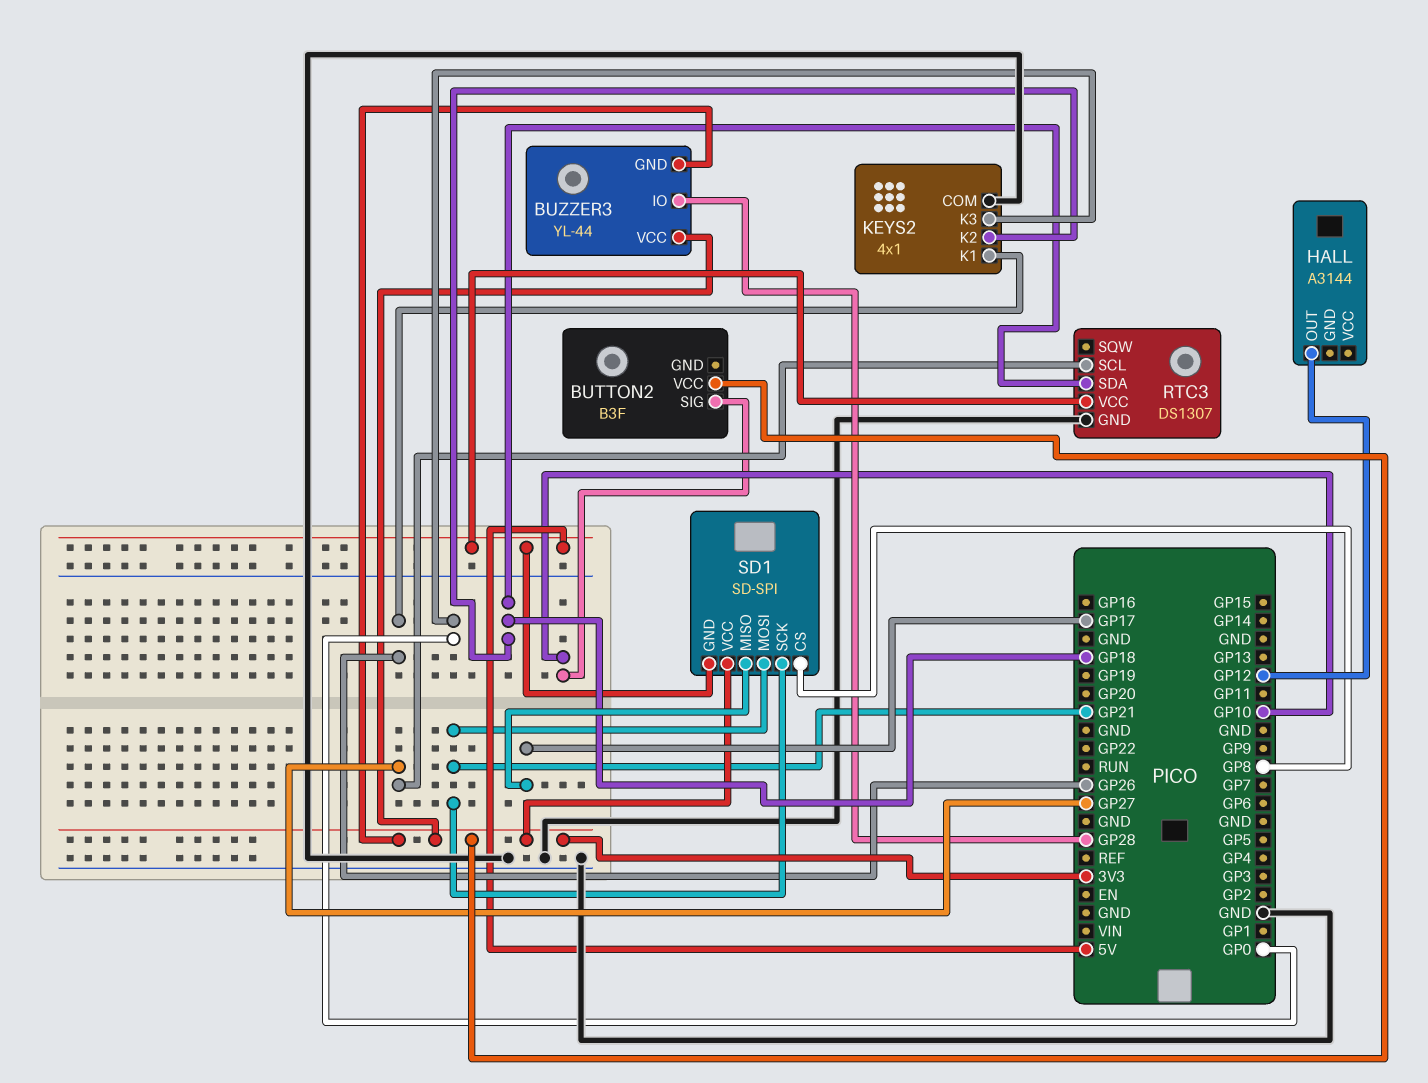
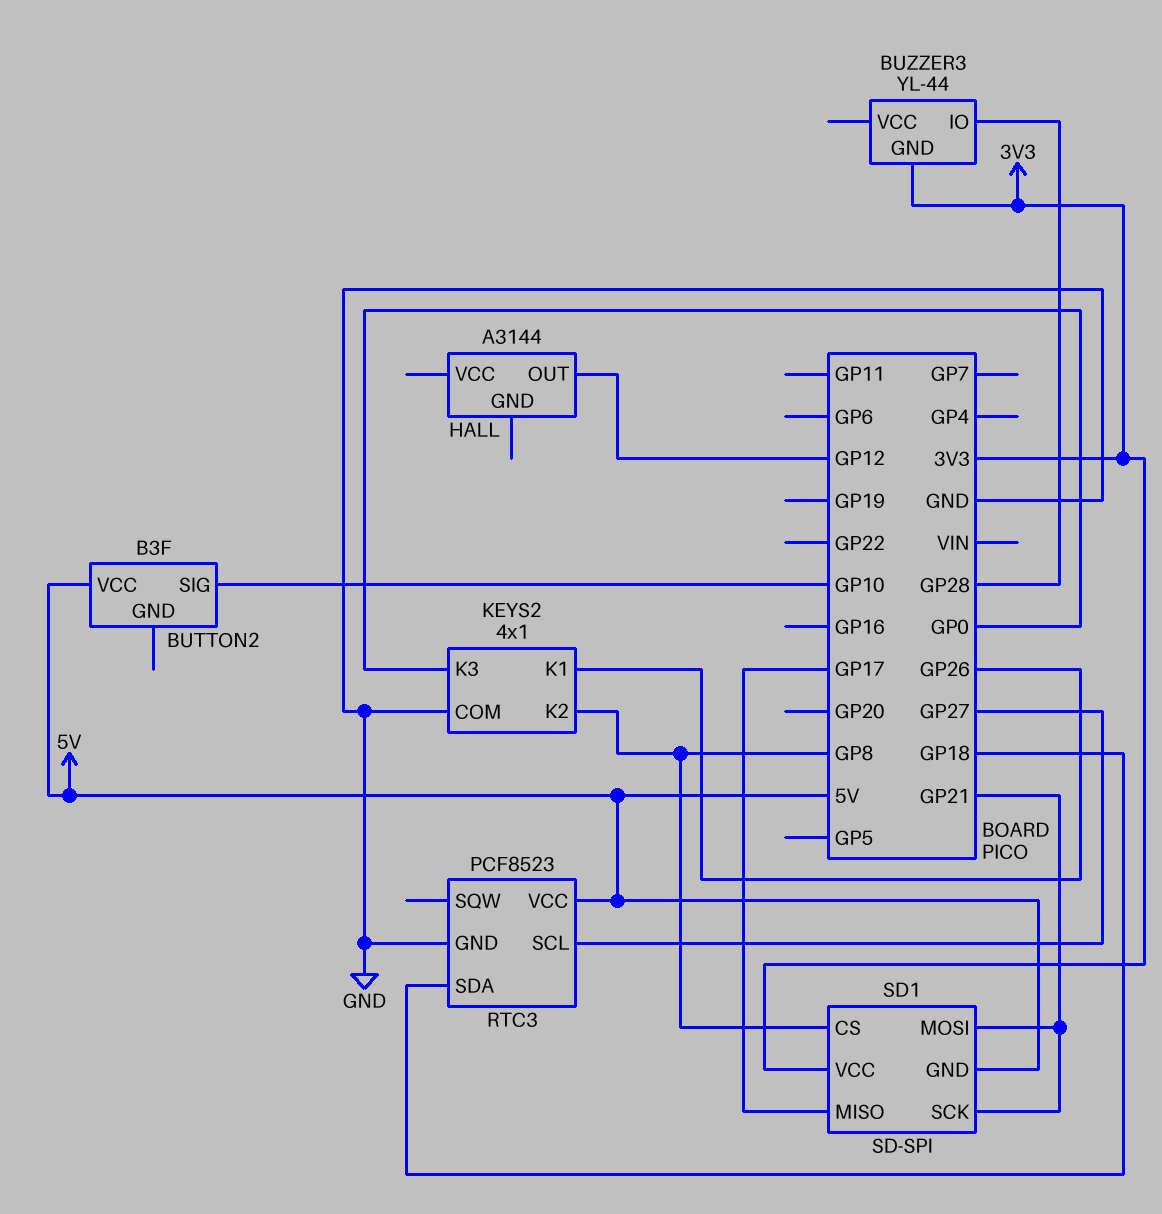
BUTTON2 pin VCC: 3V3 -> 5V
BUZZER3 pin VCC: 3V3 -> none
KEYS2 pin K2: GP18 -> GP8
RTC3: DS1307 -> PCF8523

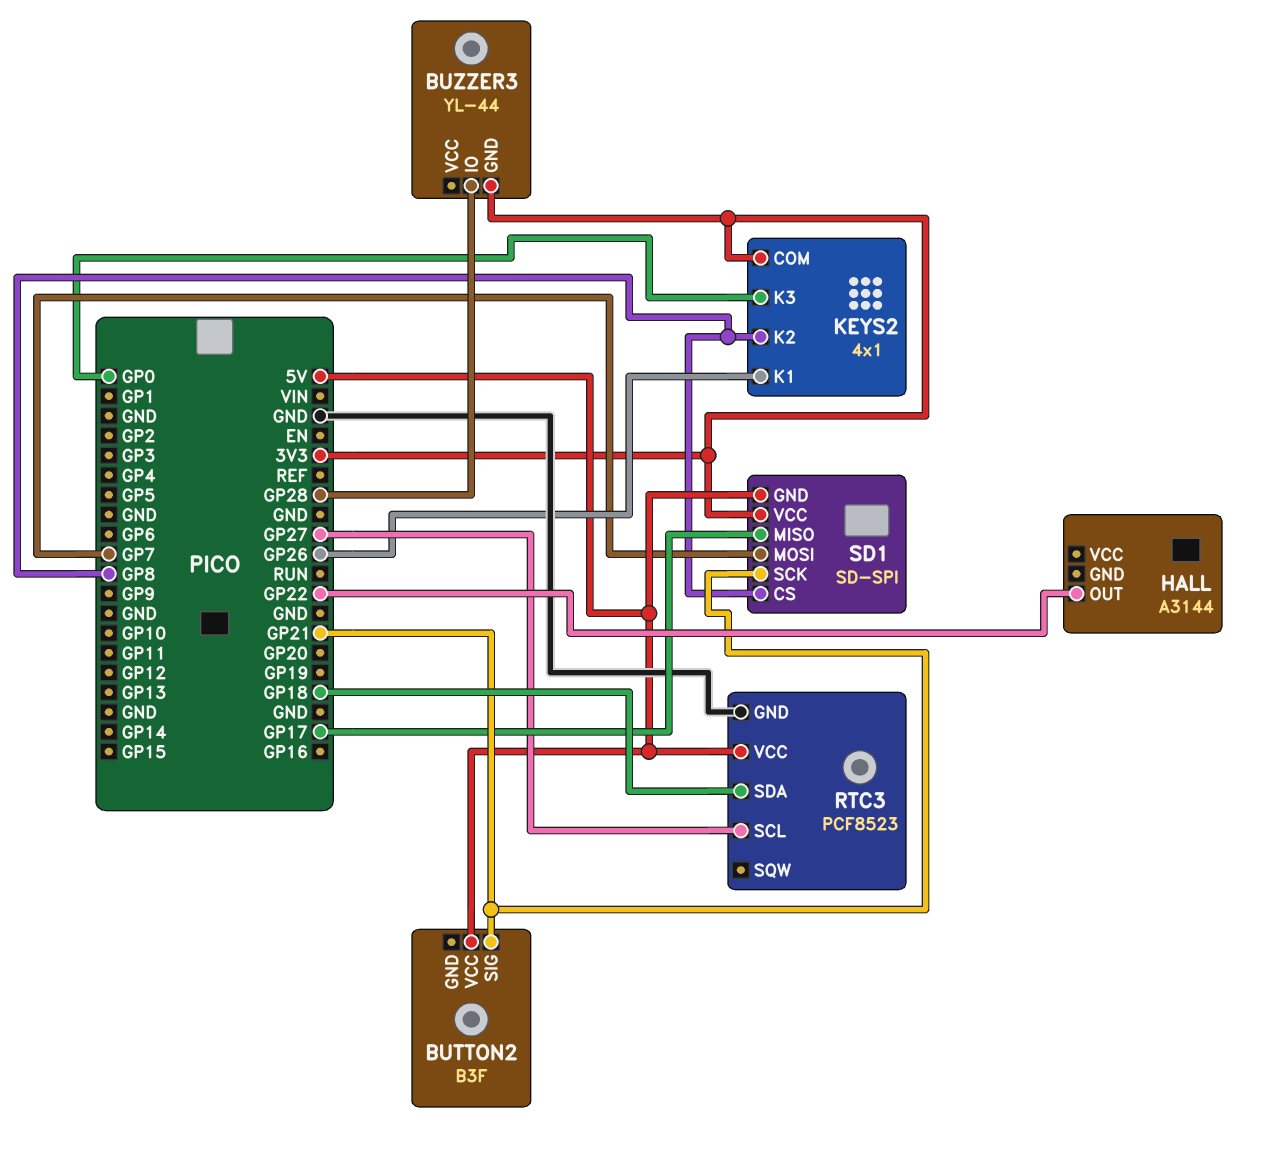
BUTTON2 pin SIG: GP10 -> GP21
HALL pin OUT: GP12 -> GP22
KEYS2 pin COM: GND -> 3V3
SD1 pin MOSI: GP21 -> GP7

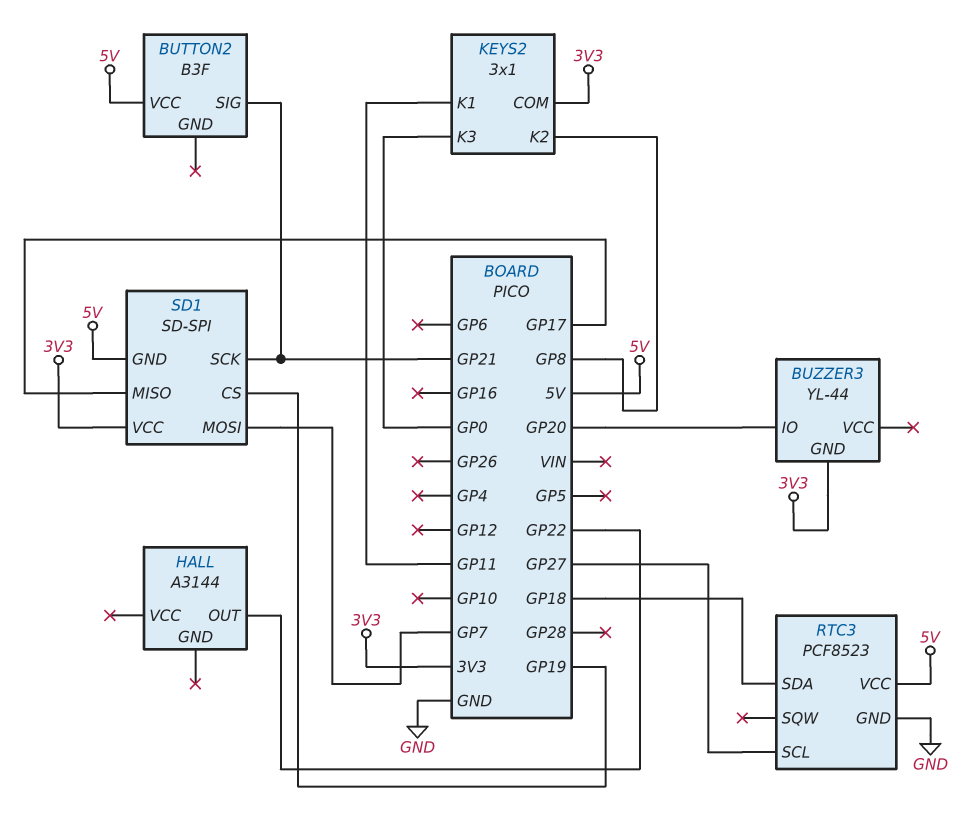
BUZZER3 pin IO: GP28 -> GP20
KEYS2: 4x1 -> 3x1
KEYS2 pin K1: GP26 -> GP11
SD1 pin CS: GP8 -> GP19

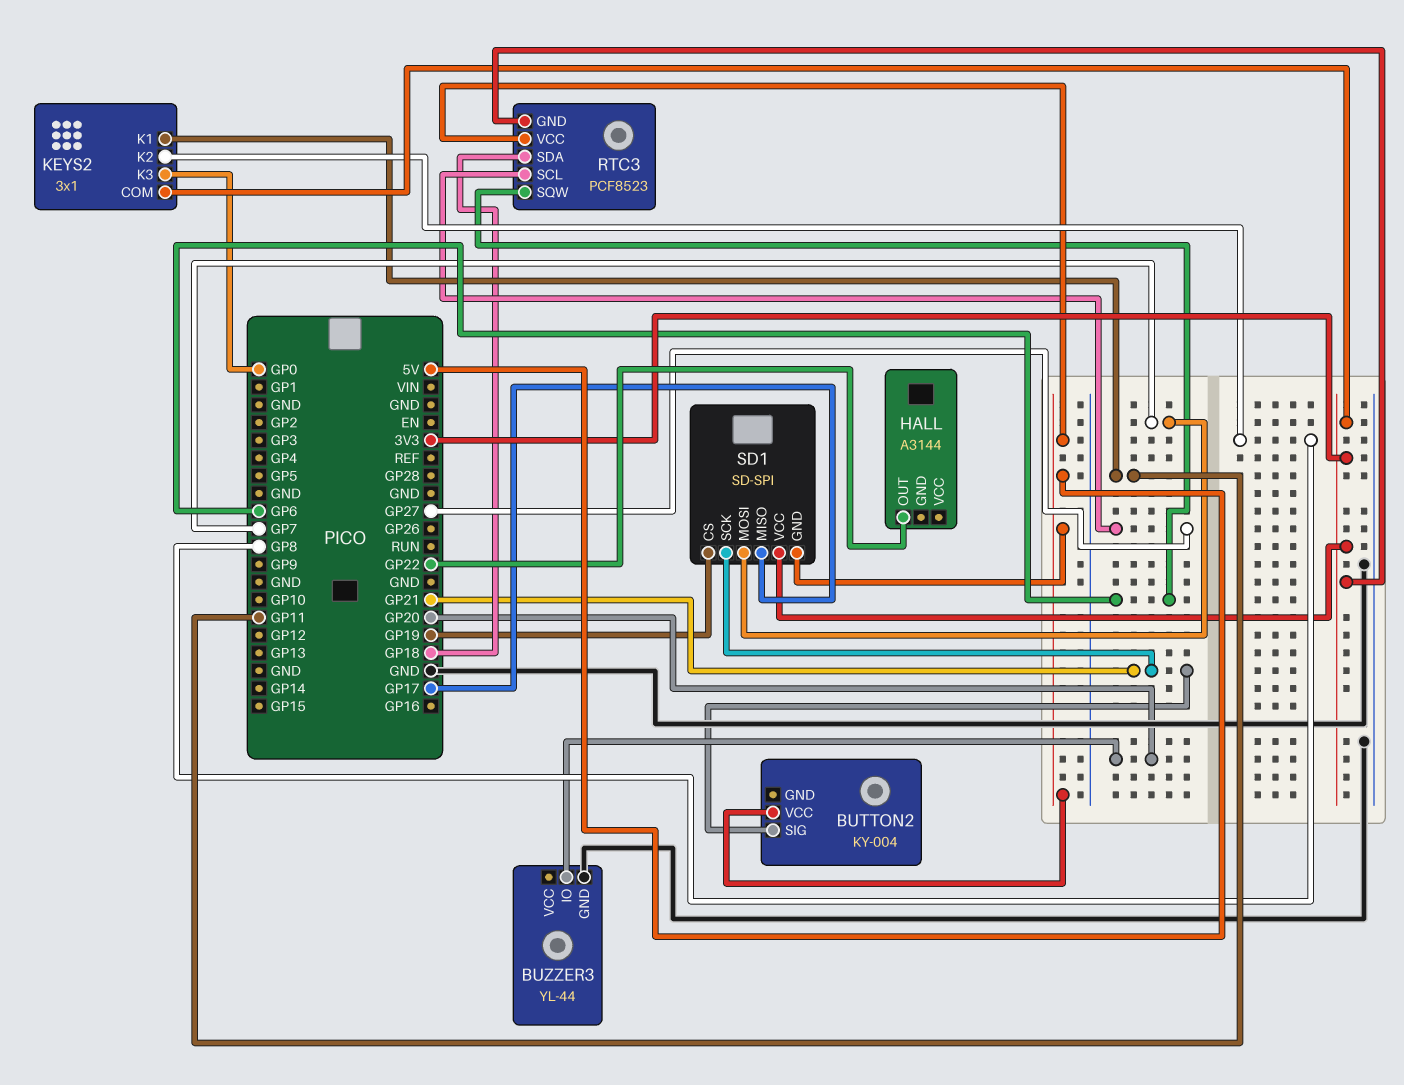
BUTTON2: B3F -> KY-004
BUZZER3 pin GND: 3V3 -> GND
RTC3 pin GND: GND -> 3V3
RTC3 pin SQW: none -> GP6

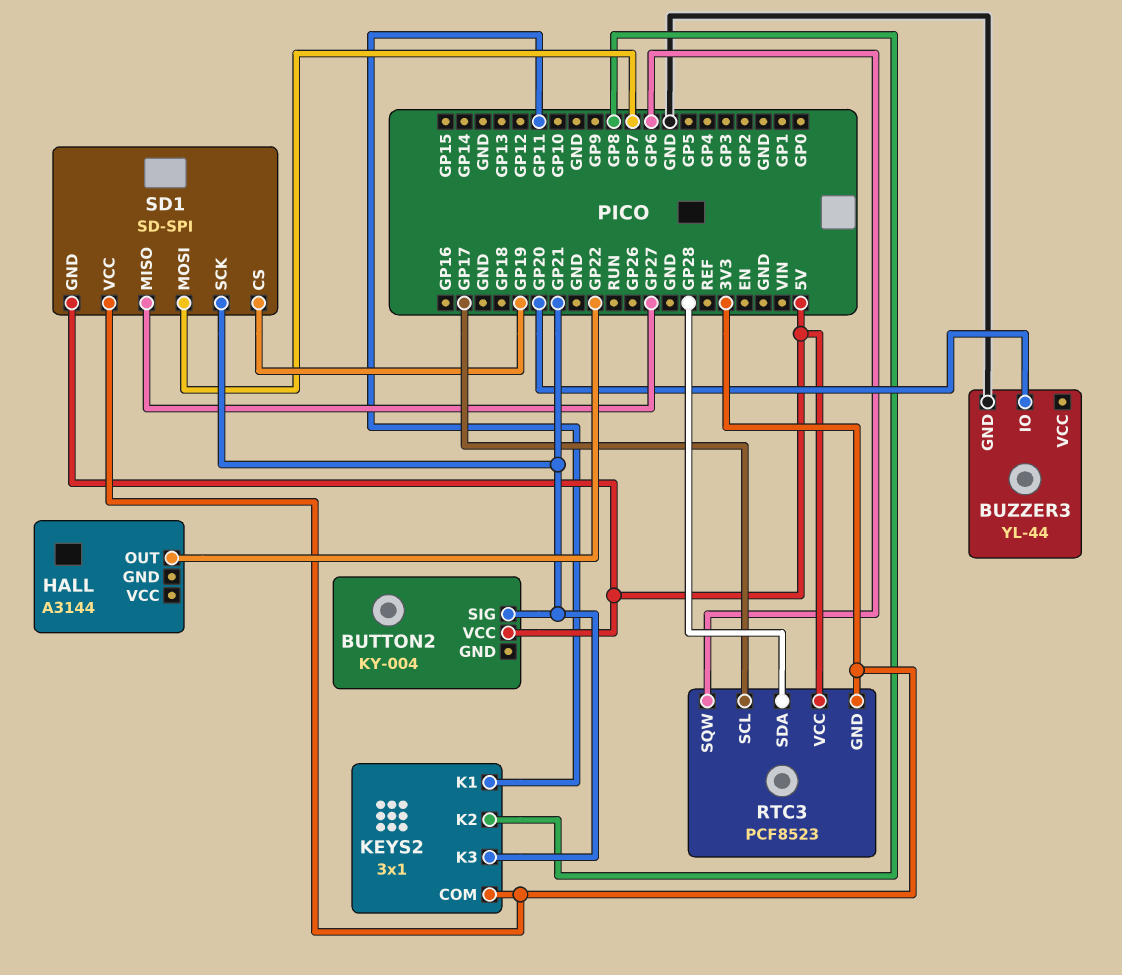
KEYS2 pin K3: GP0 -> GP21
RTC3 pin SCL: GP27 -> GP17
RTC3 pin SDA: GP18 -> GP28
SD1 pin MISO: GP17 -> GP27

